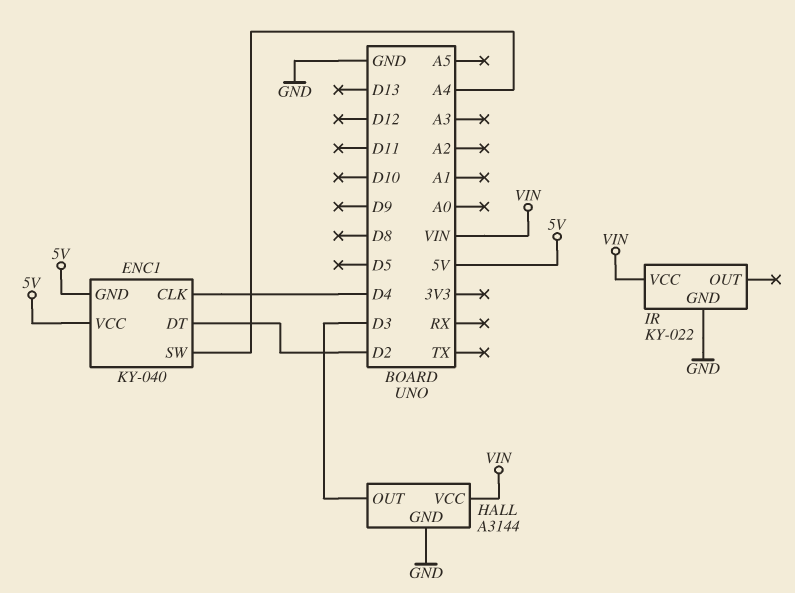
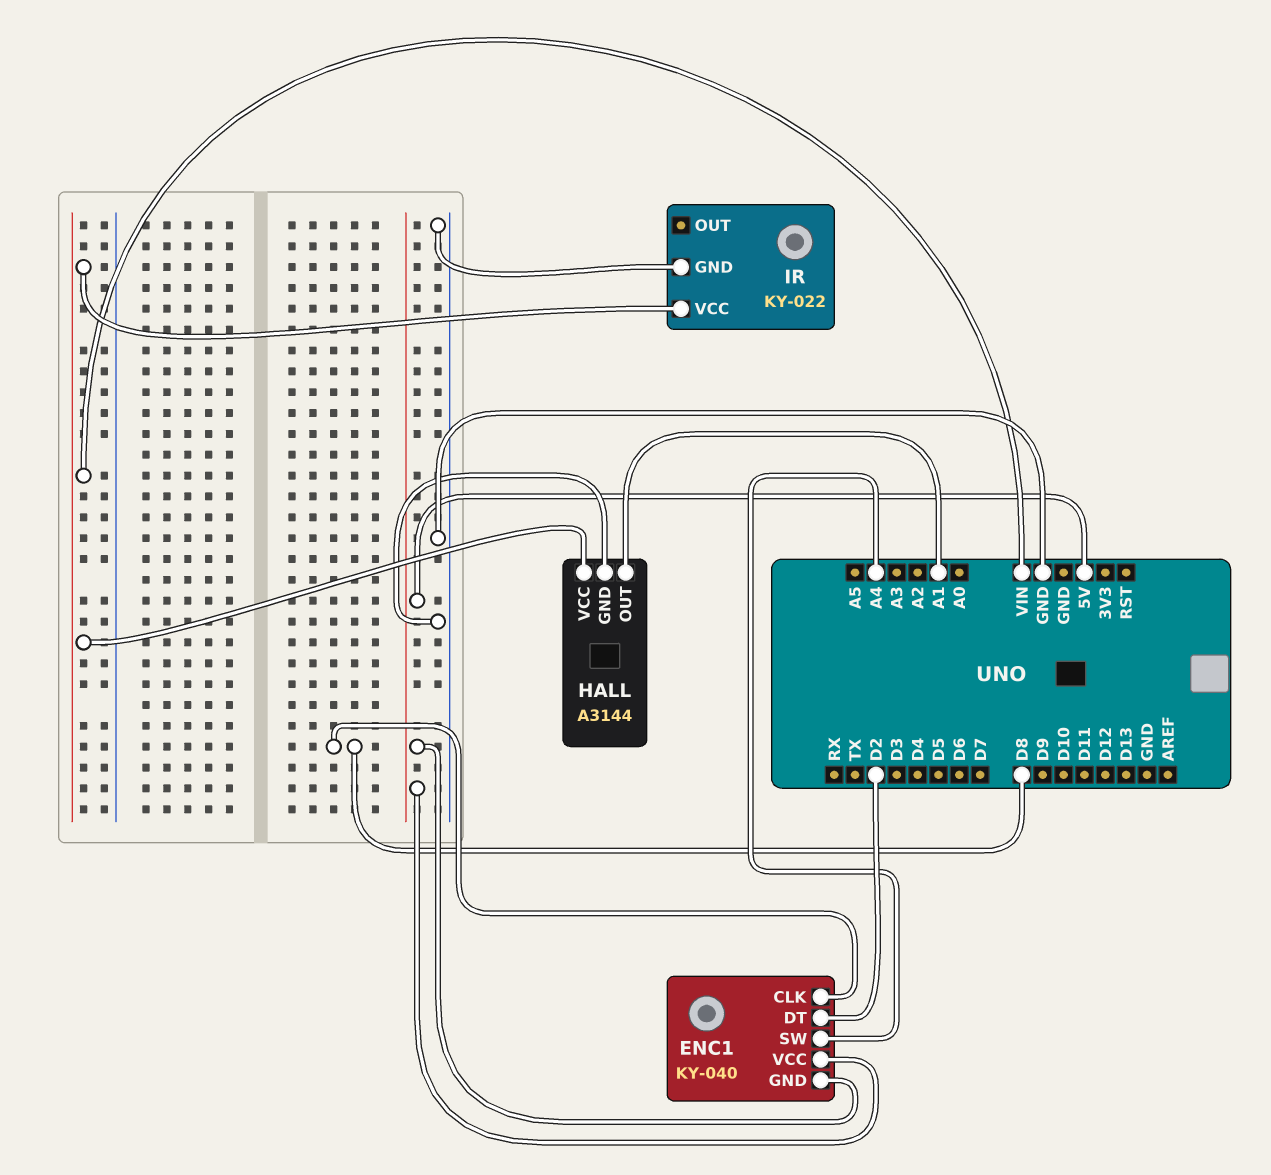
ENC1 pin CLK: D4 -> D8
HALL pin OUT: D3 -> A1

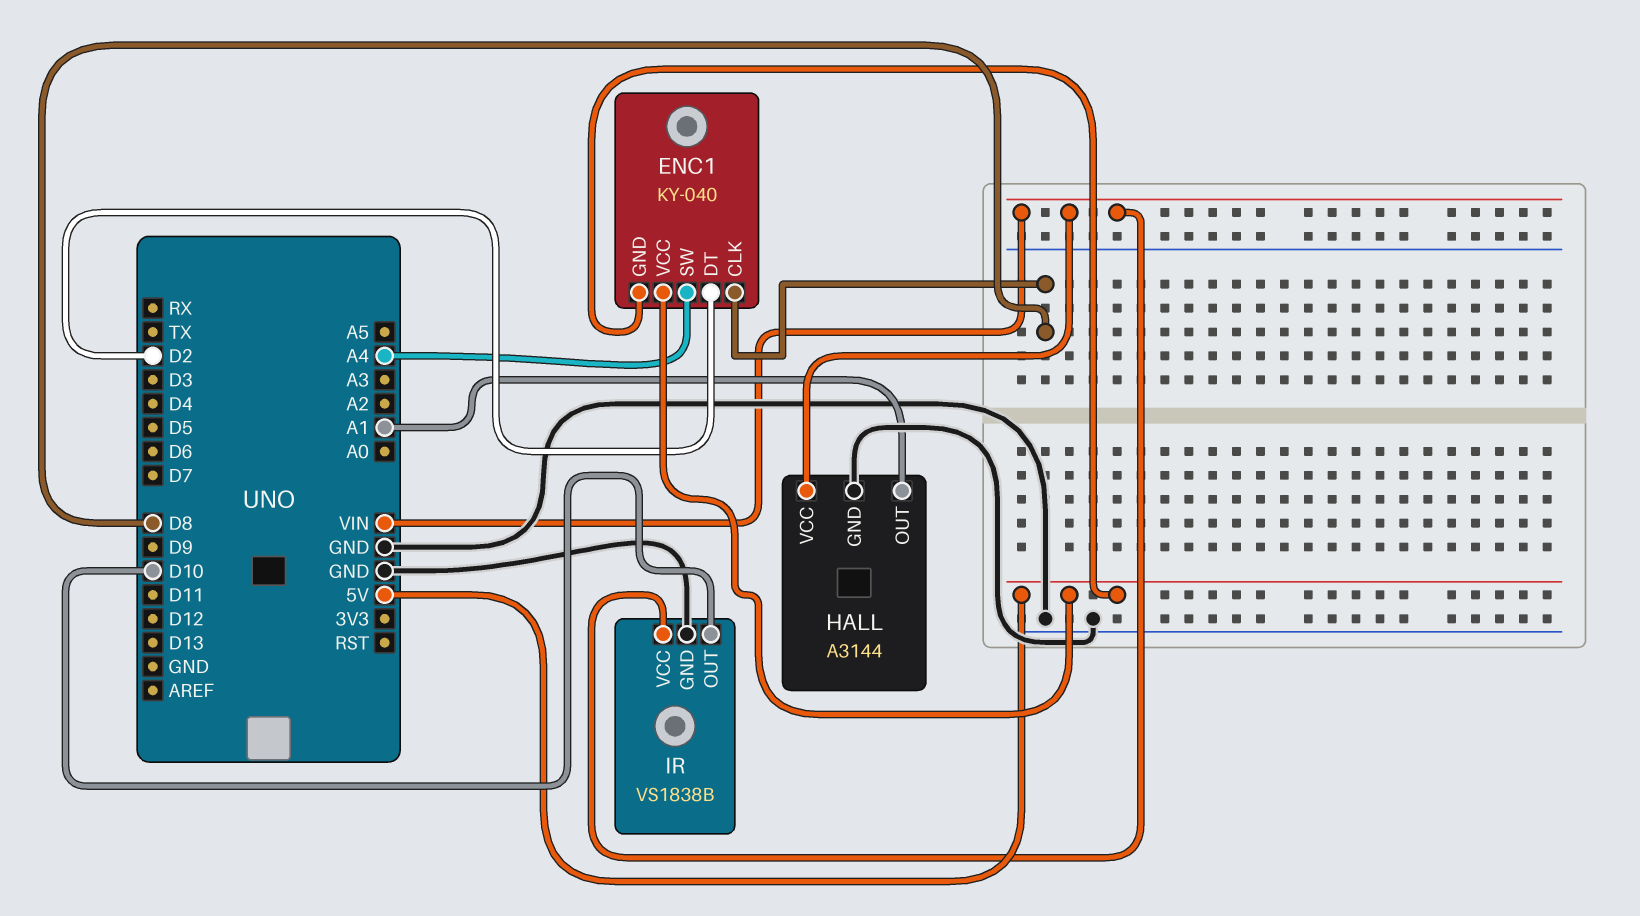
IR: KY-022 -> VS1838B
IR pin OUT: none -> D10

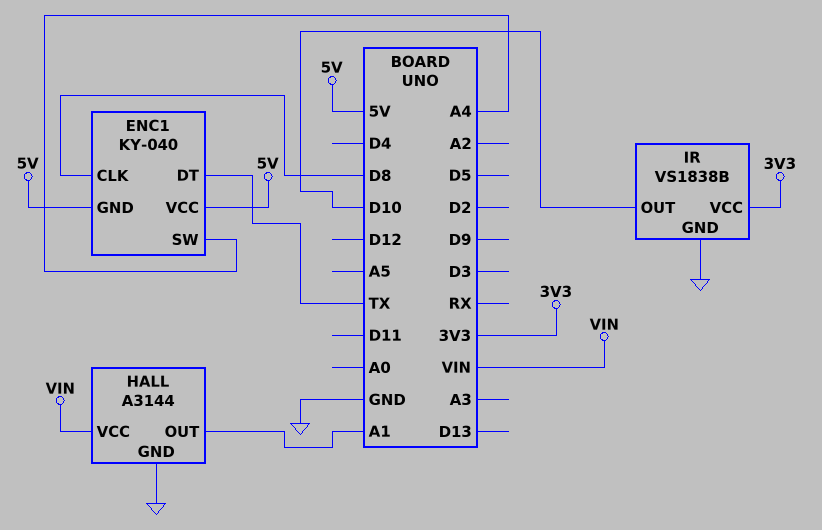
ENC1 pin DT: D2 -> TX
IR pin VCC: VIN -> 3V3

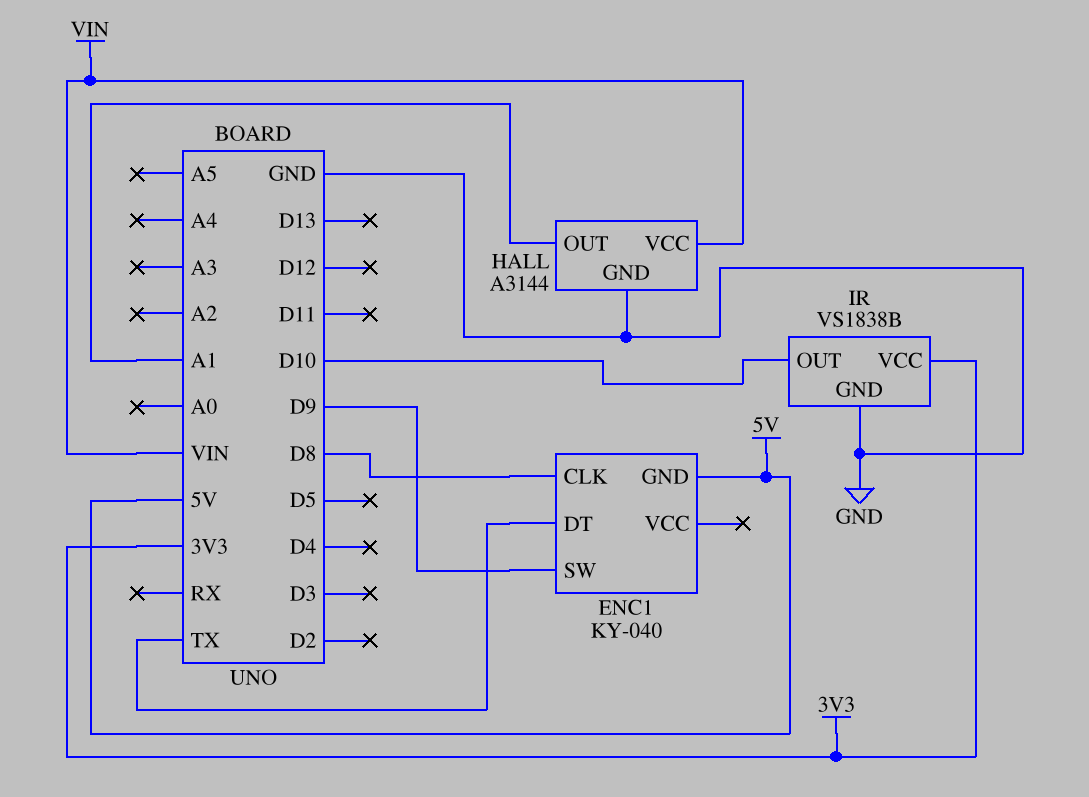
ENC1 pin SW: A4 -> D9
ENC1 pin VCC: 5V -> none

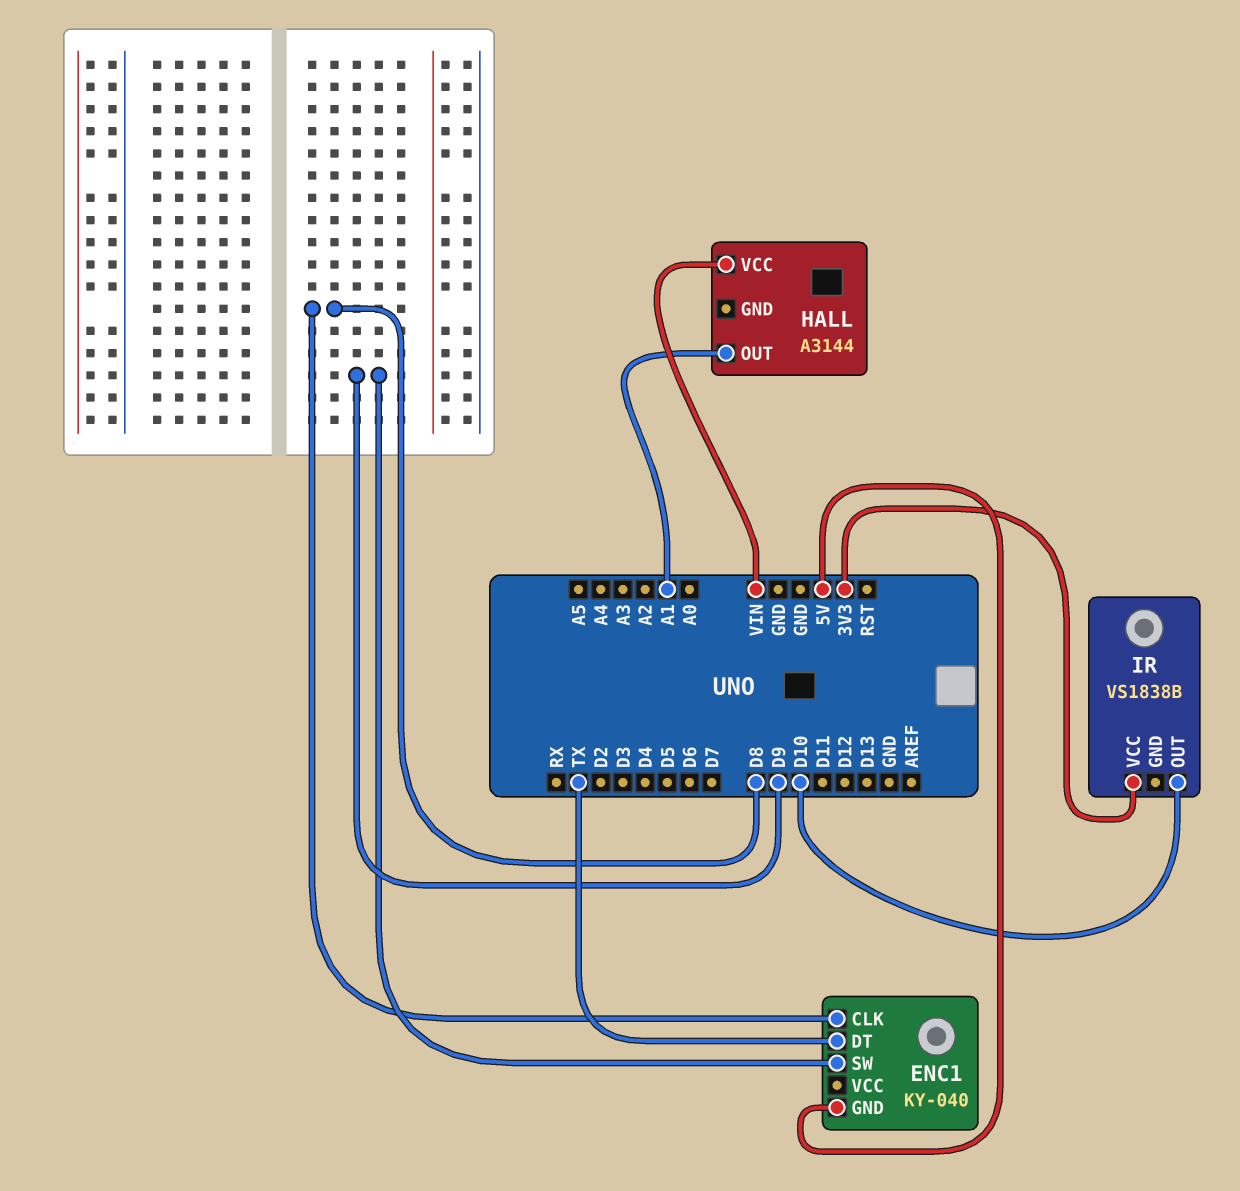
HALL pin GND: GND -> none
IR pin GND: GND -> none

